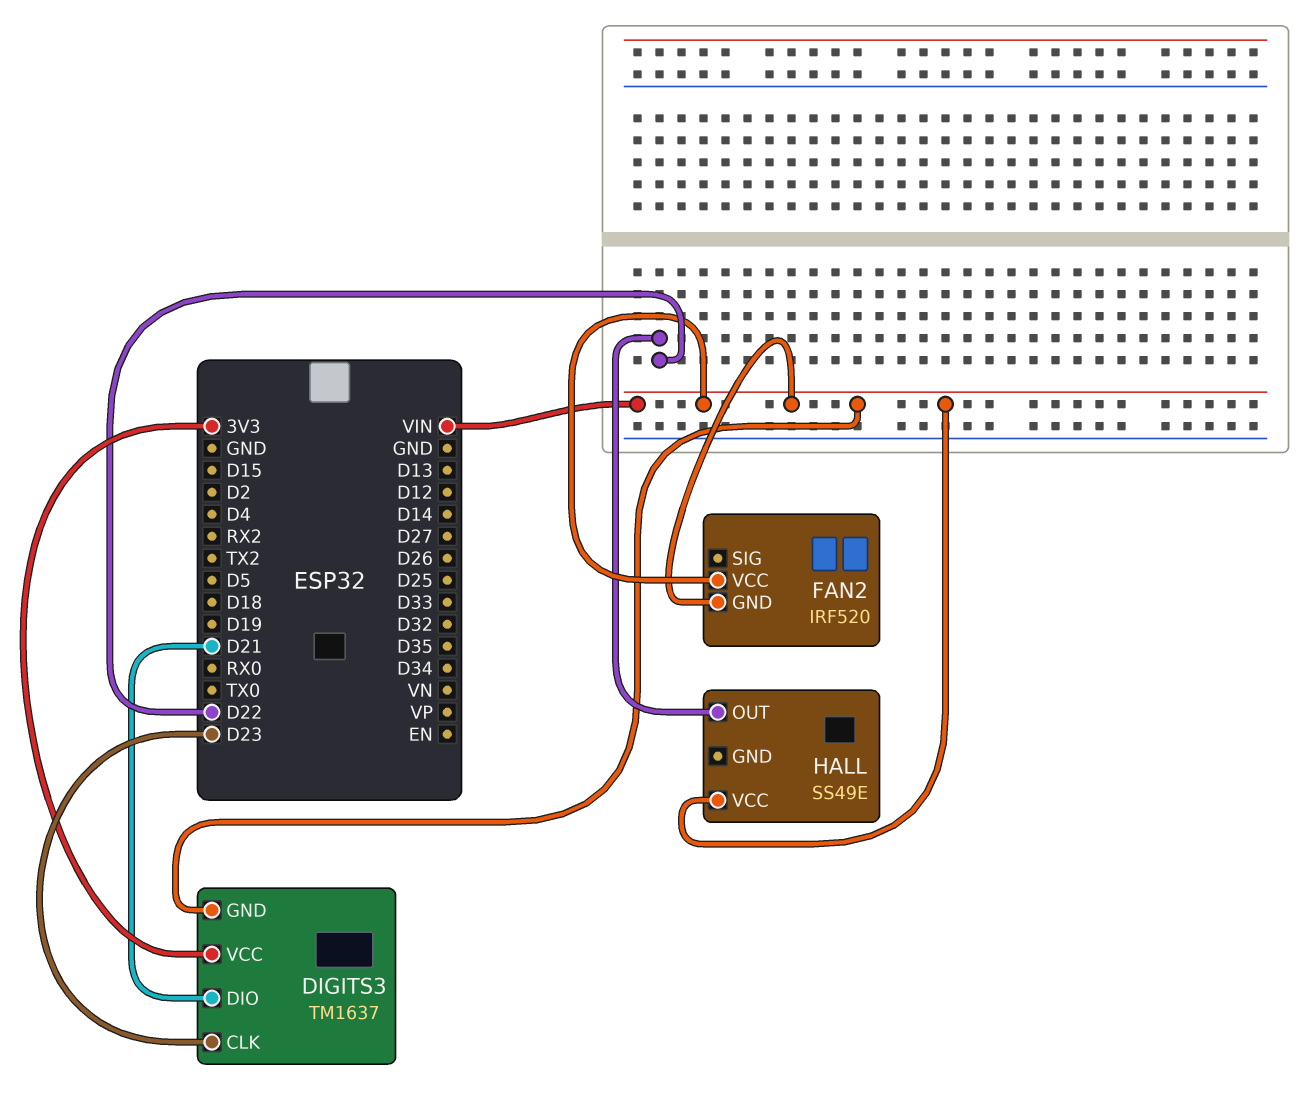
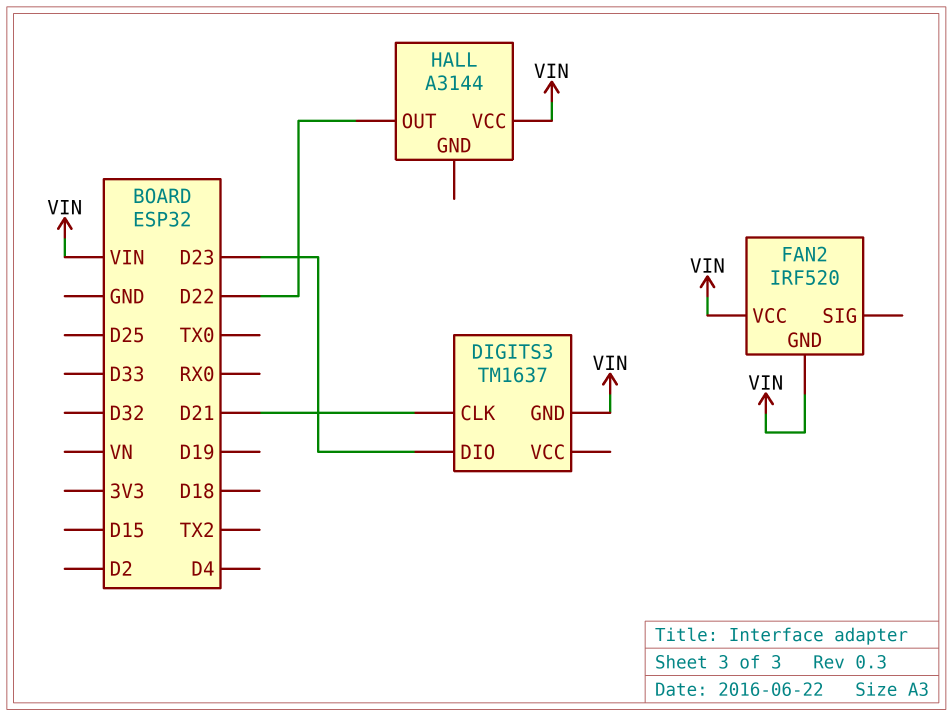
DIGITS3 pin CLK: D23 -> D21
DIGITS3 pin DIO: D21 -> D23
DIGITS3 pin VCC: 3V3 -> none
HALL: SS49E -> A3144

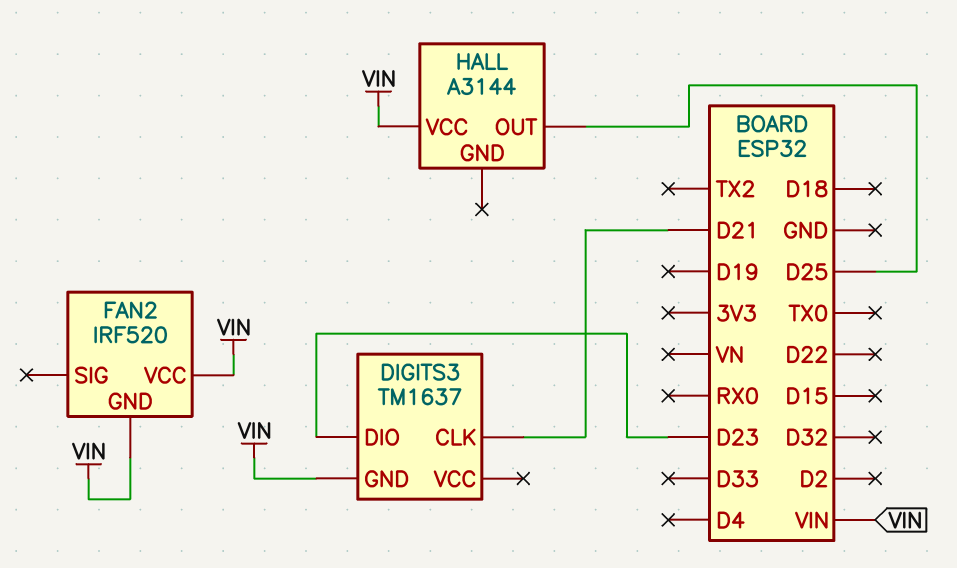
HALL pin OUT: D22 -> D25

